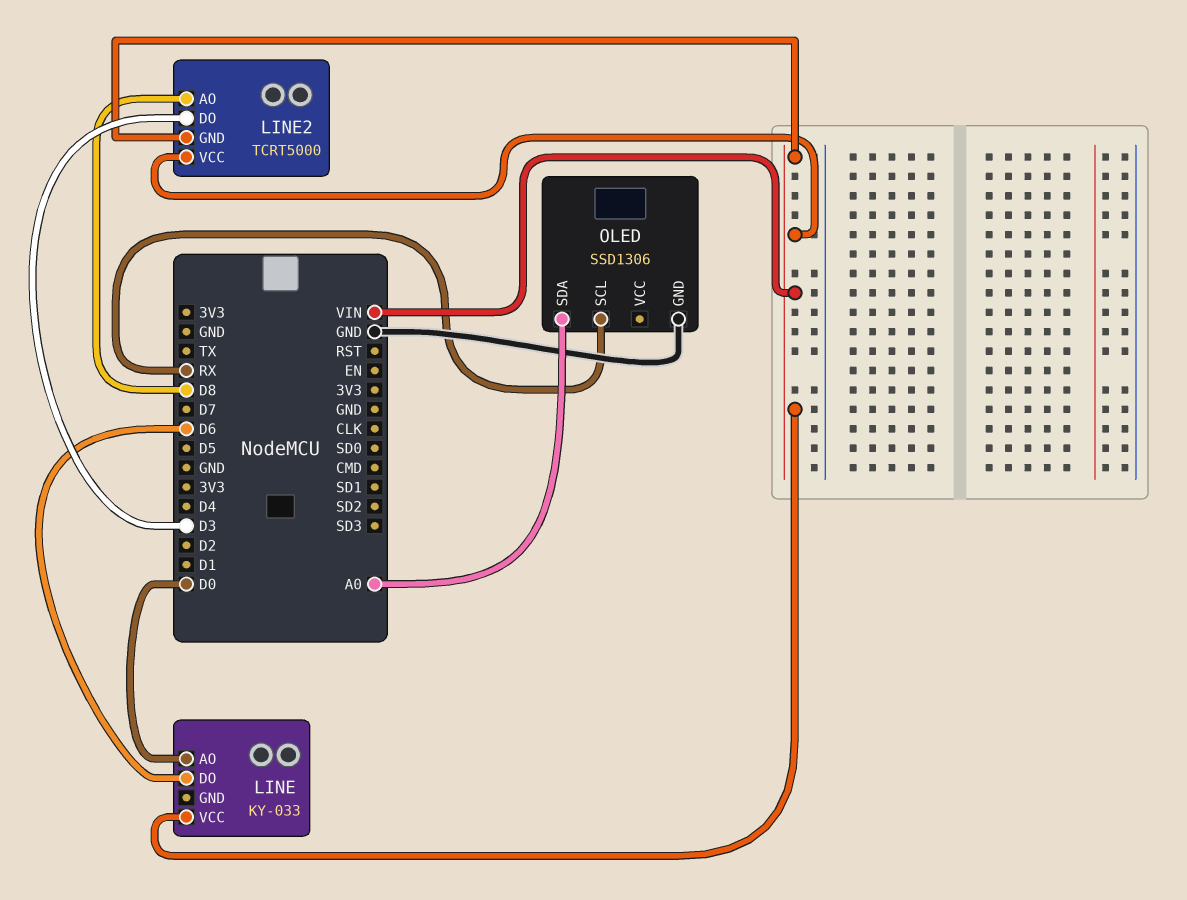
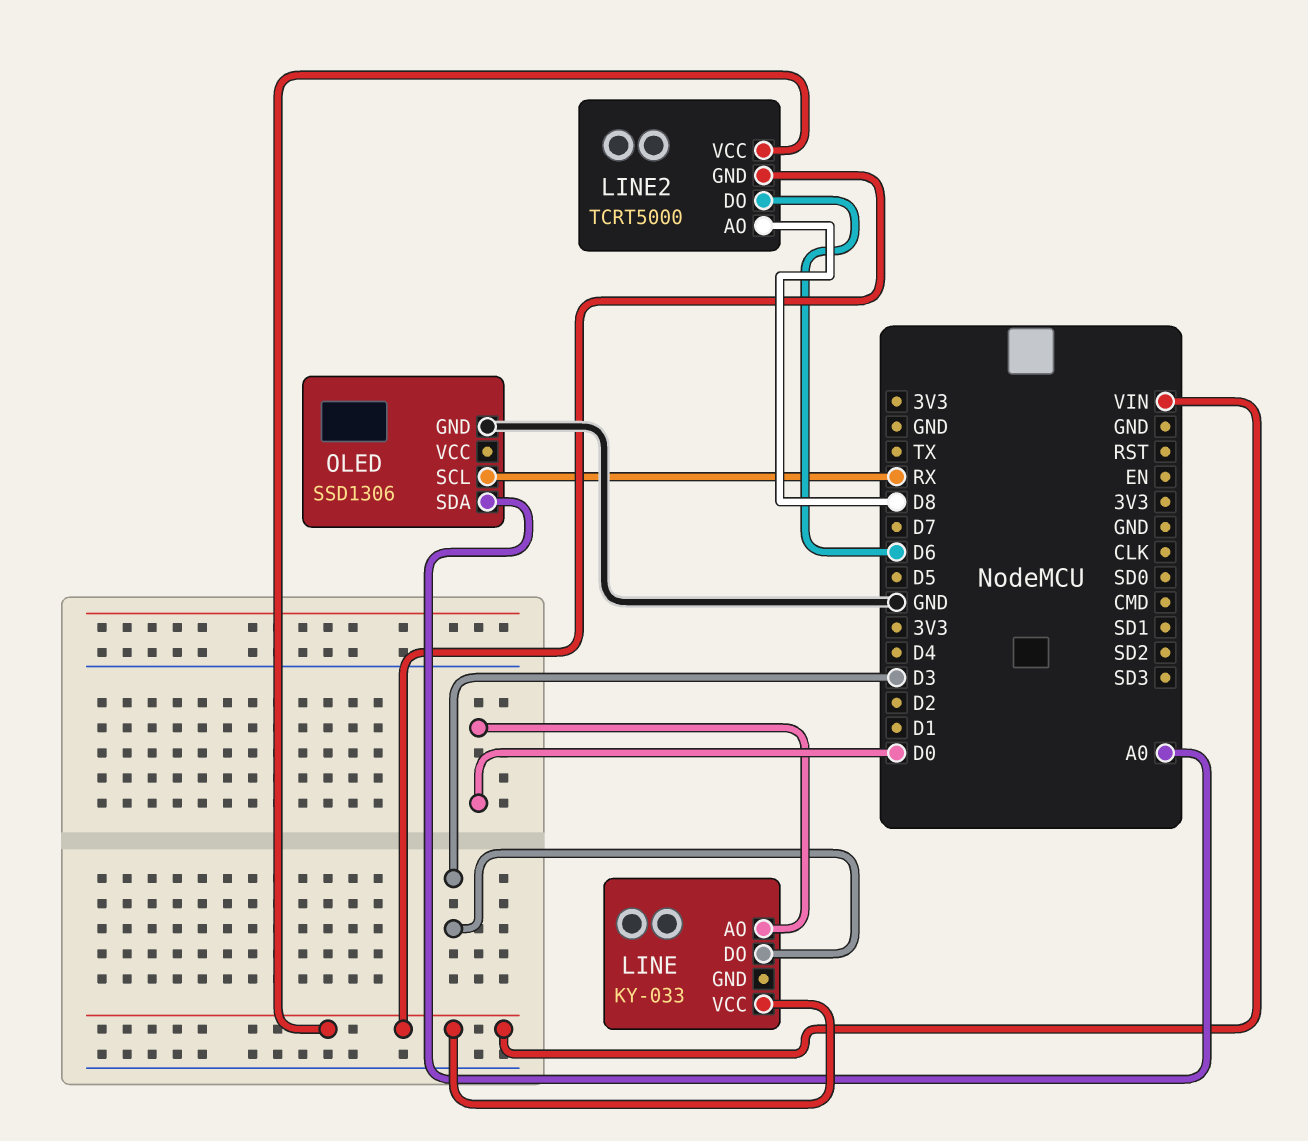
LINE pin DO: D6 -> D3
LINE2 pin DO: D3 -> D6

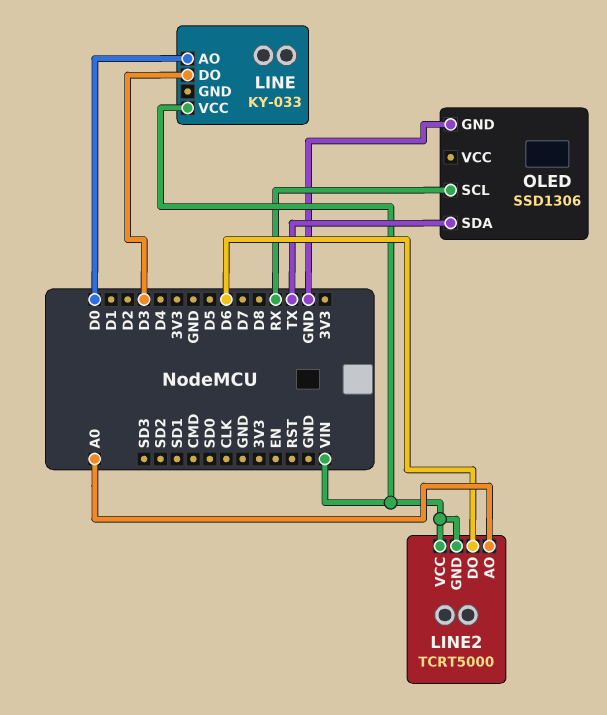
LINE2 pin AO: D8 -> A0
OLED pin SDA: A0 -> TX

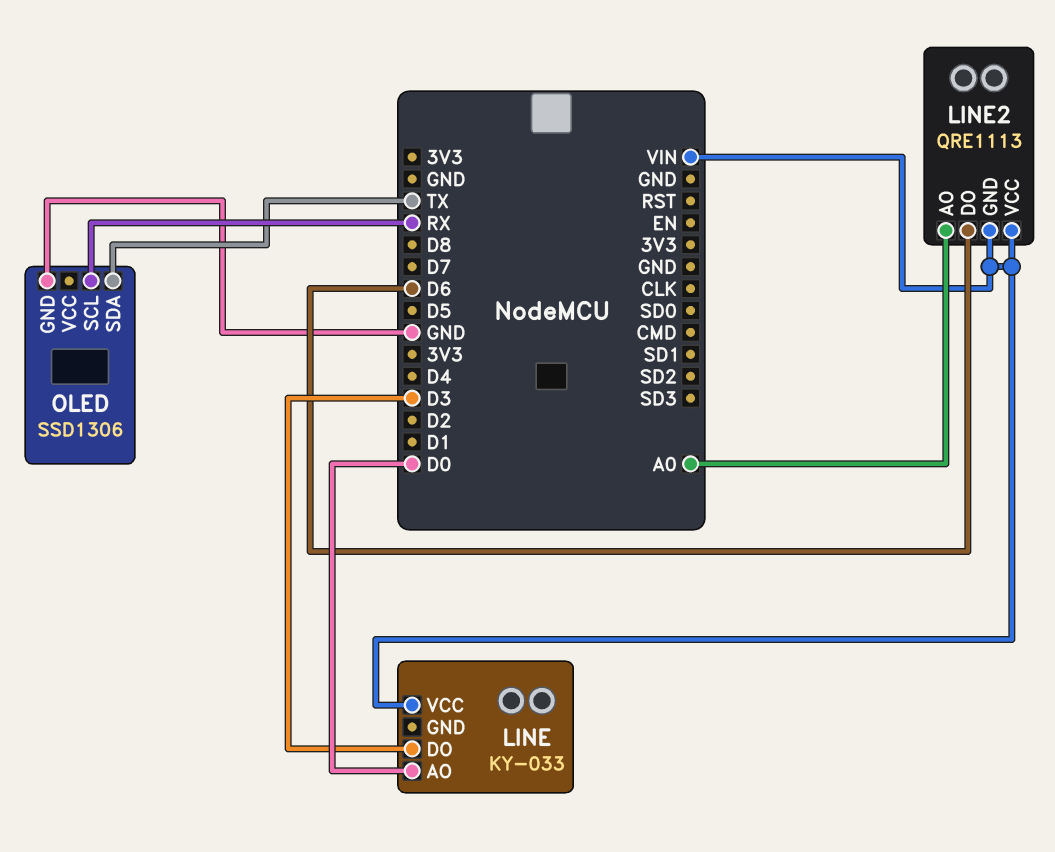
LINE2: TCRT5000 -> QRE1113

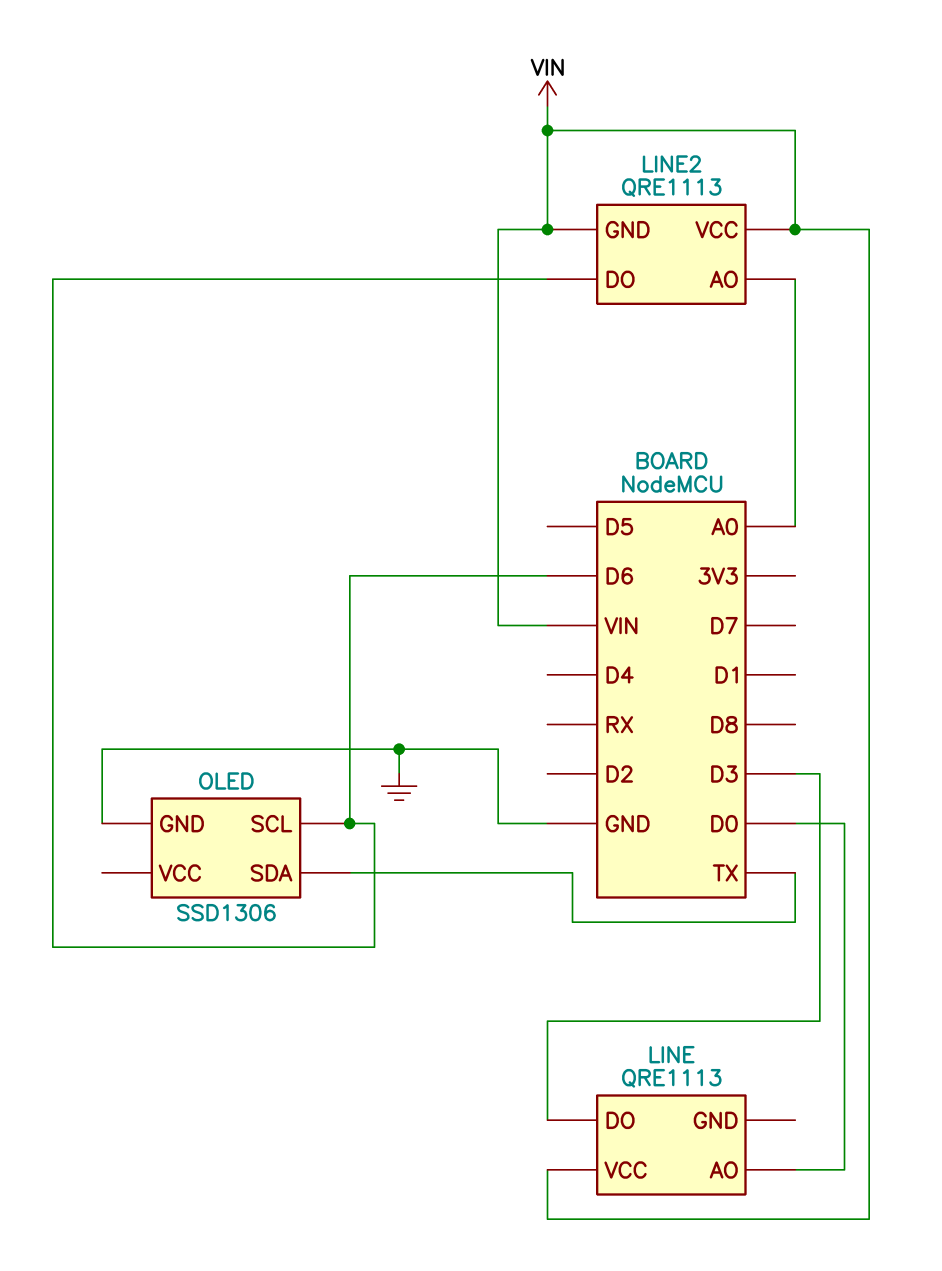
LINE: KY-033 -> QRE1113
OLED pin SCL: RX -> D6

